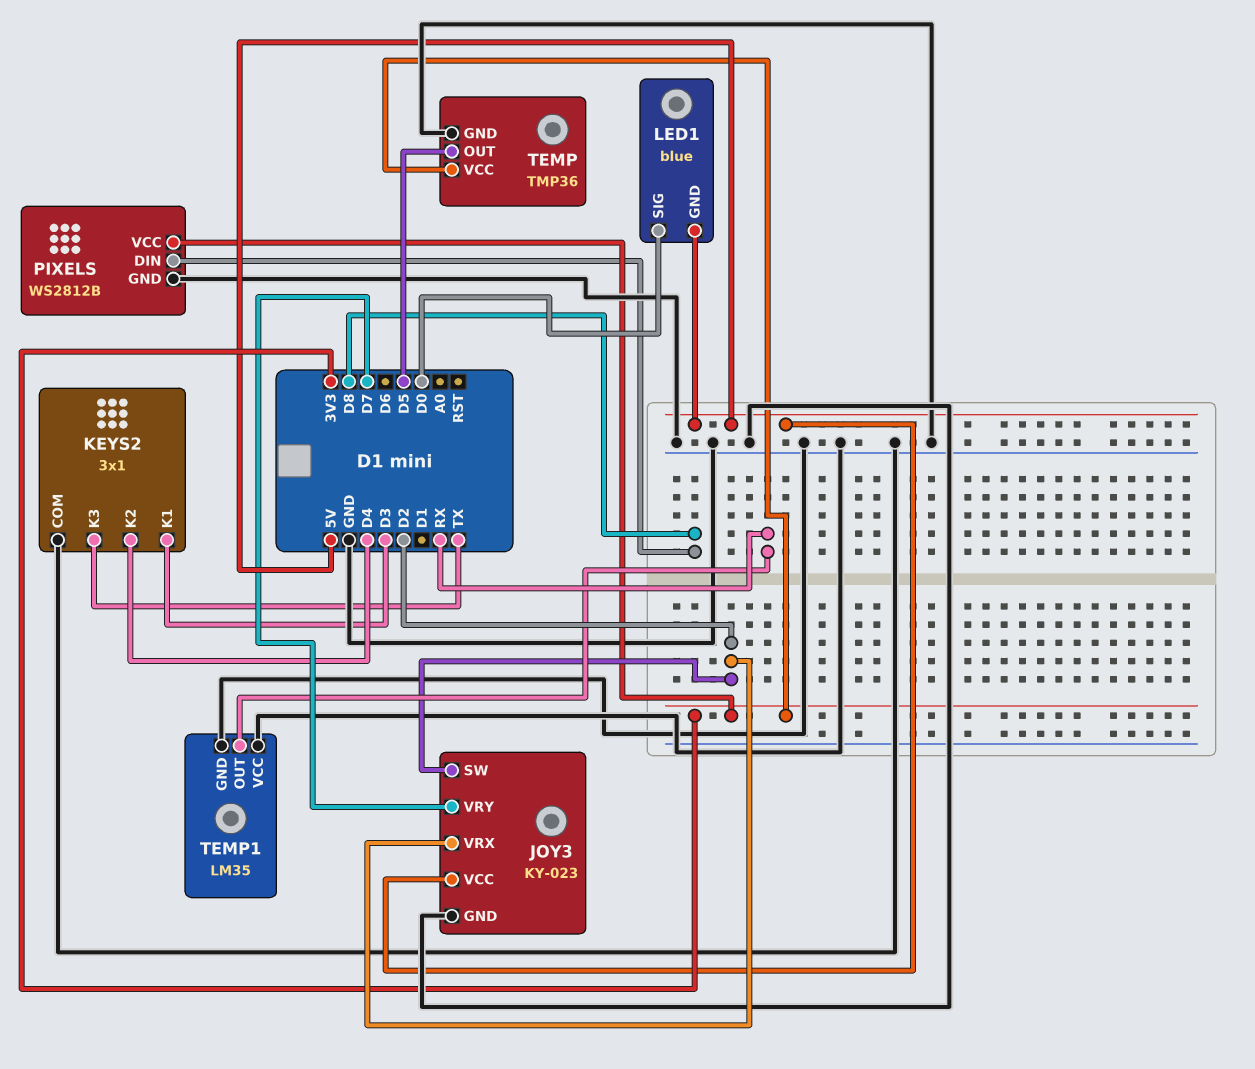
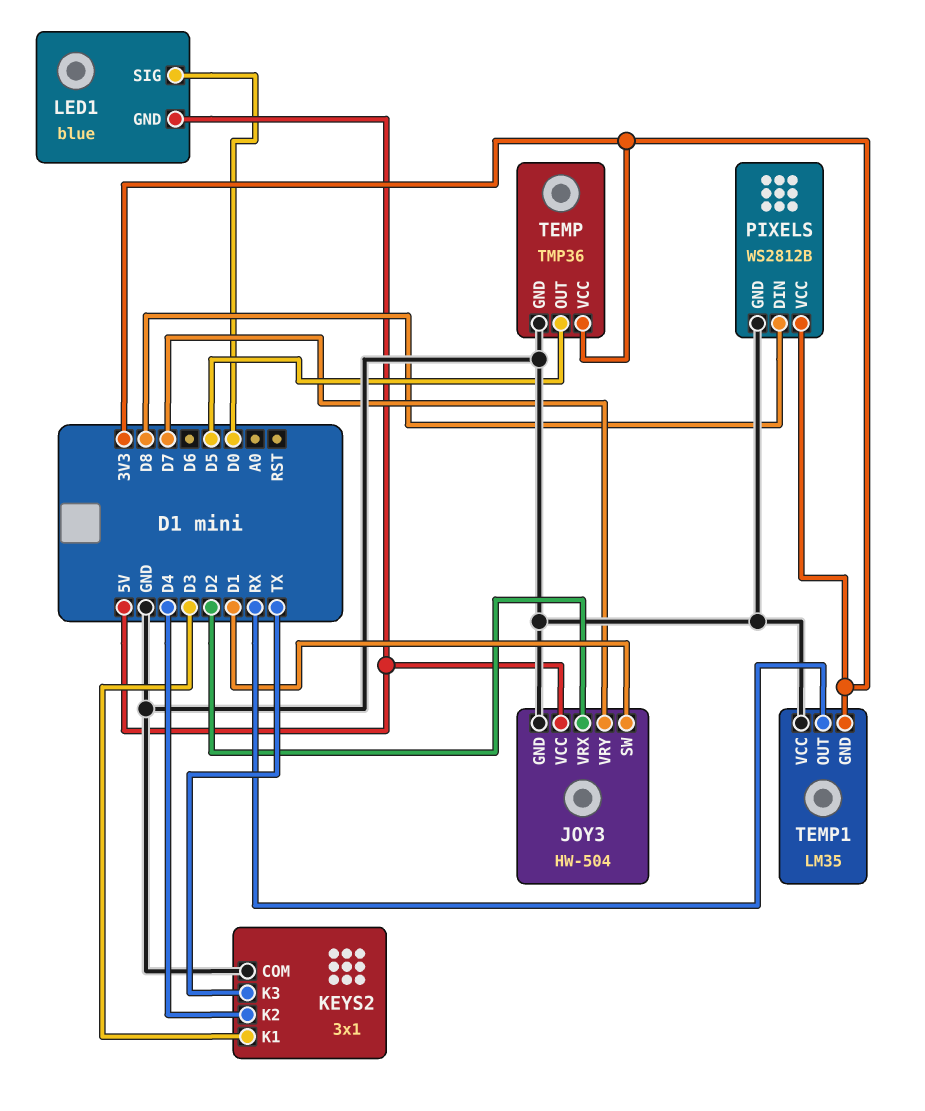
JOY3: KY-023 -> HW-504
JOY3 pin SW: D2 -> D1
TEMP1 pin GND: GND -> 3V3

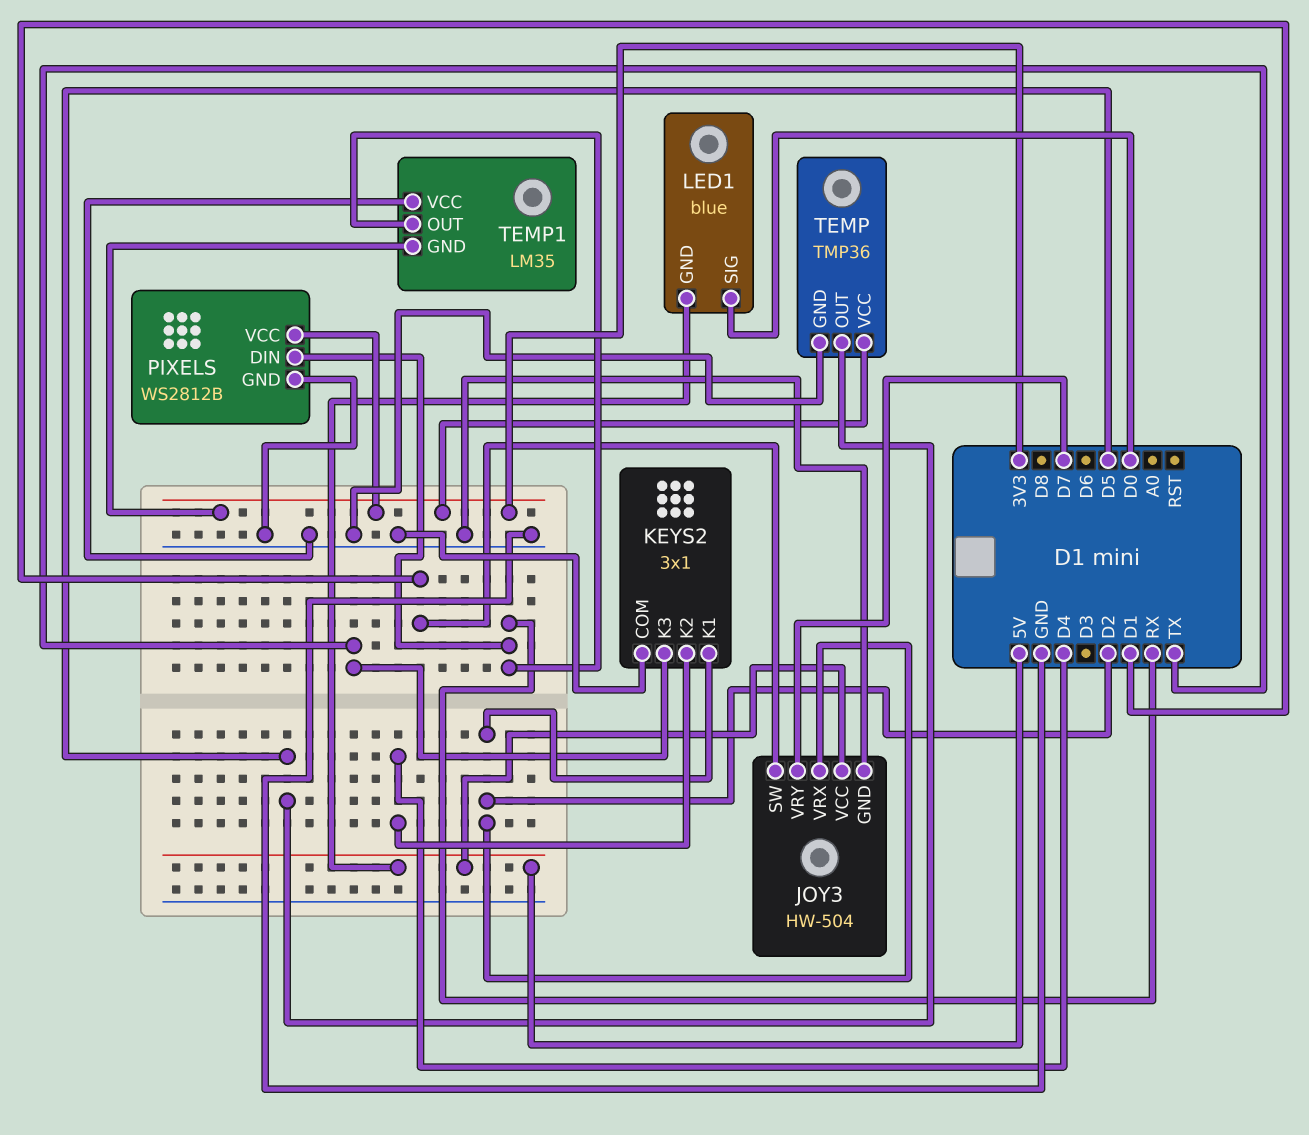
KEYS2 pin K1: D3 -> D2
PIXELS pin DIN: D8 -> RX

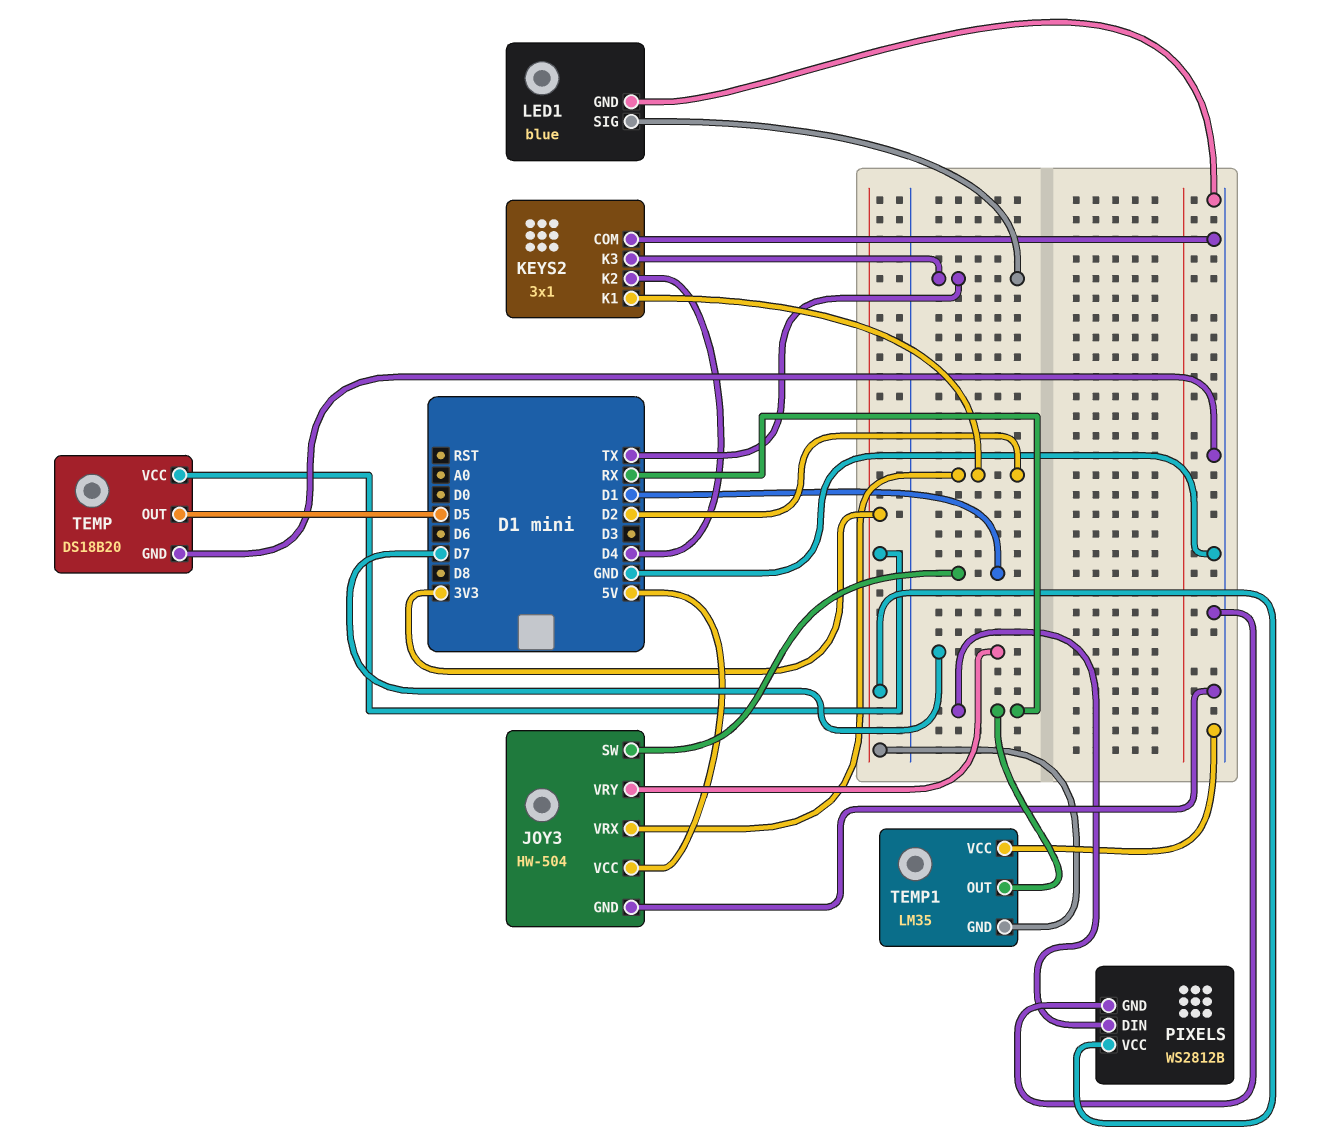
LED1 pin GND: 5V -> GND
LED1 pin SIG: D0 -> TX
TEMP: TMP36 -> DS18B20

